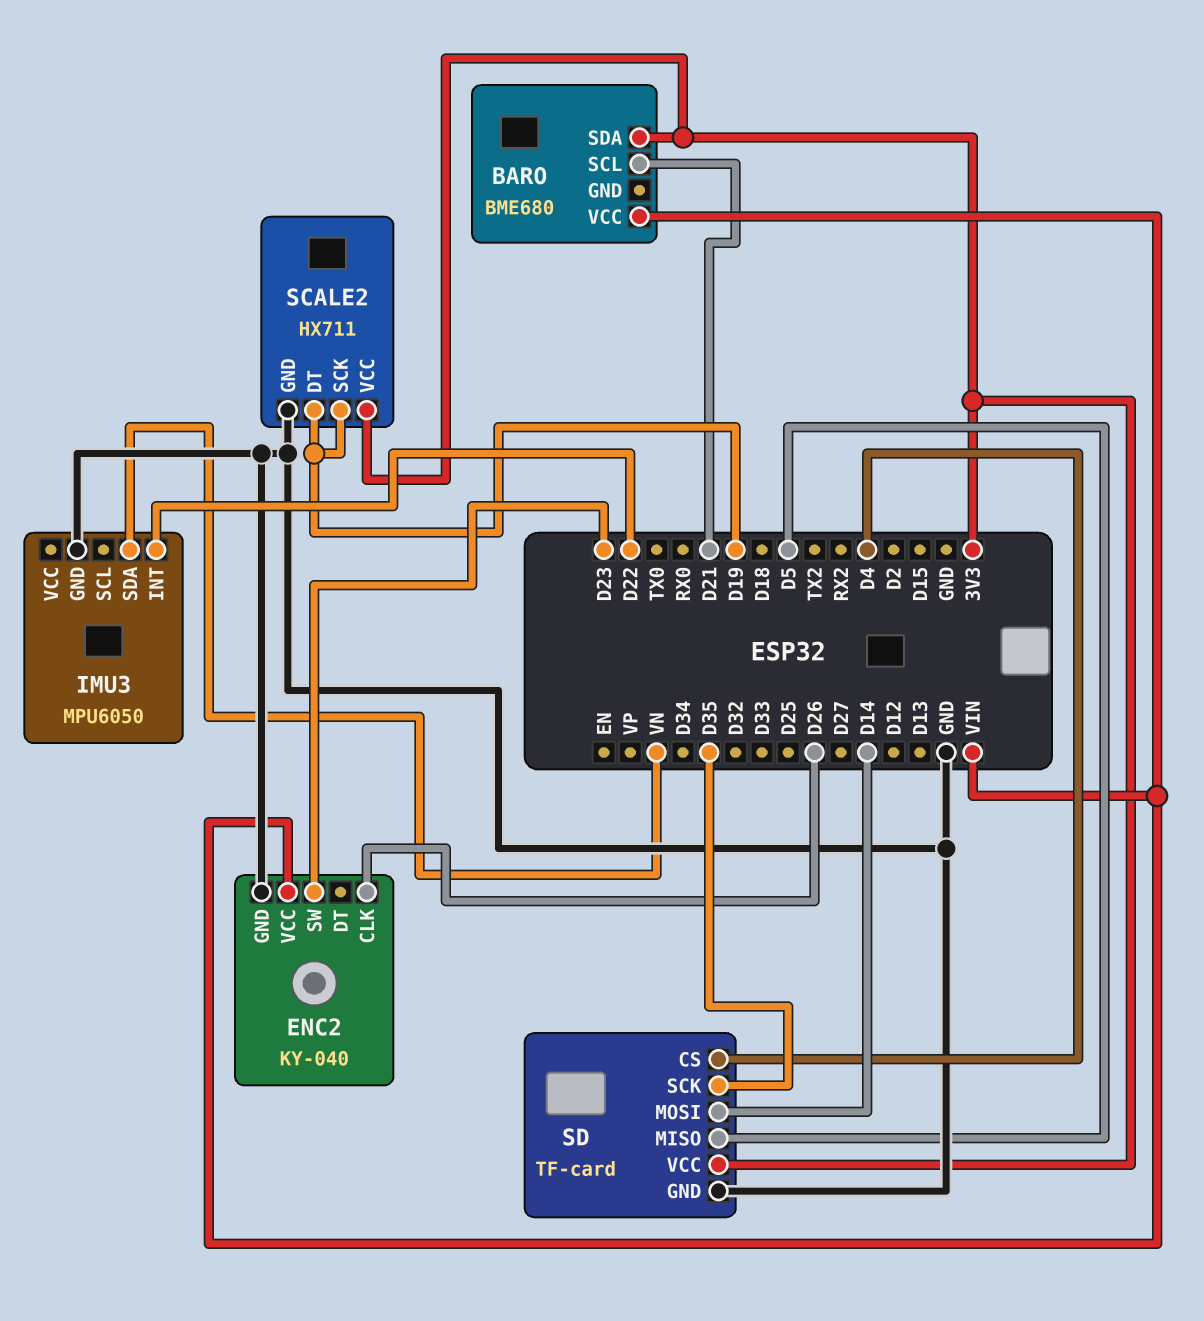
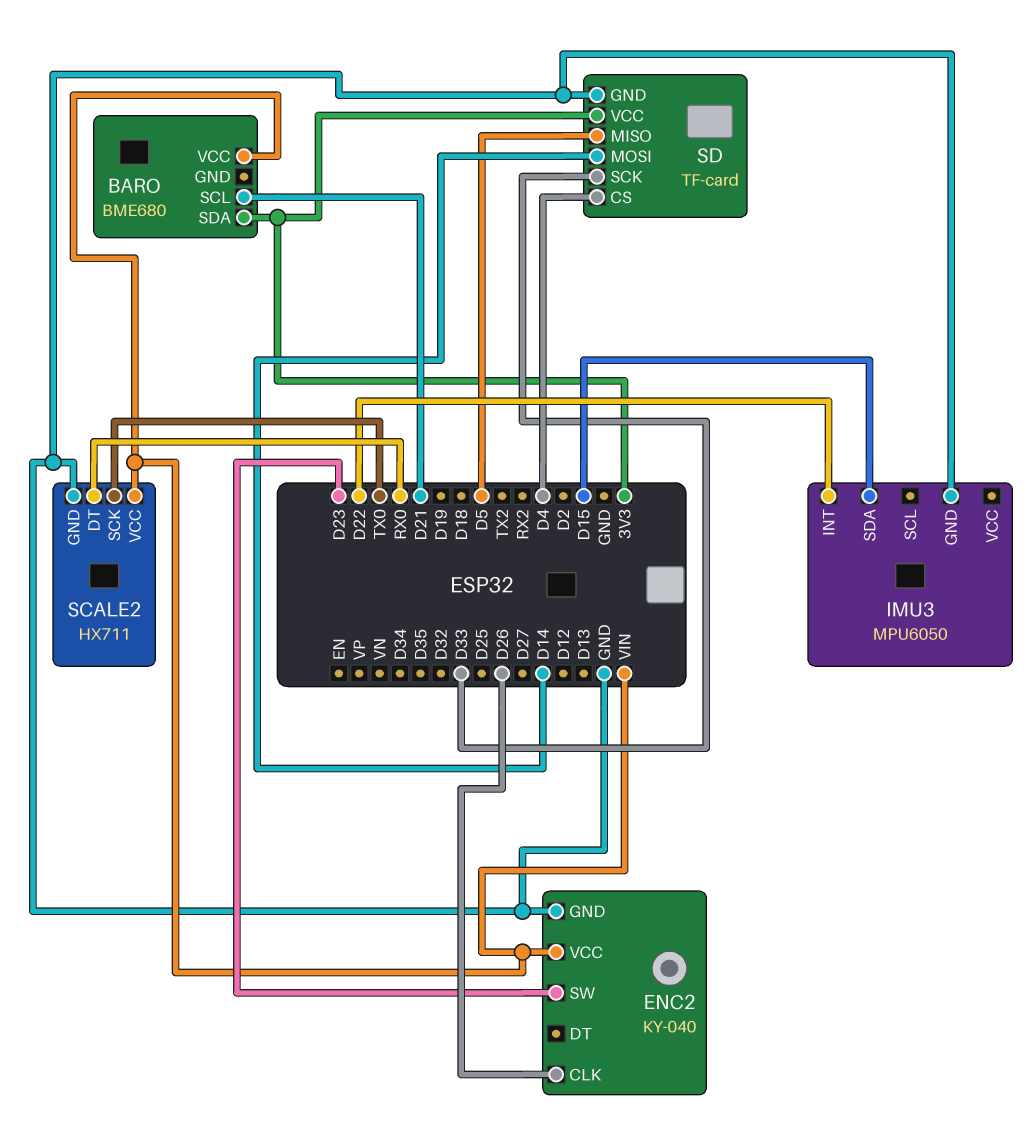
IMU3 pin SDA: VN -> D15
SCALE2 pin DT: D19 -> RX0
SCALE2 pin SCK: D19 -> TX0
SCALE2 pin VCC: 3V3 -> VIN
SD pin SCK: D35 -> D33

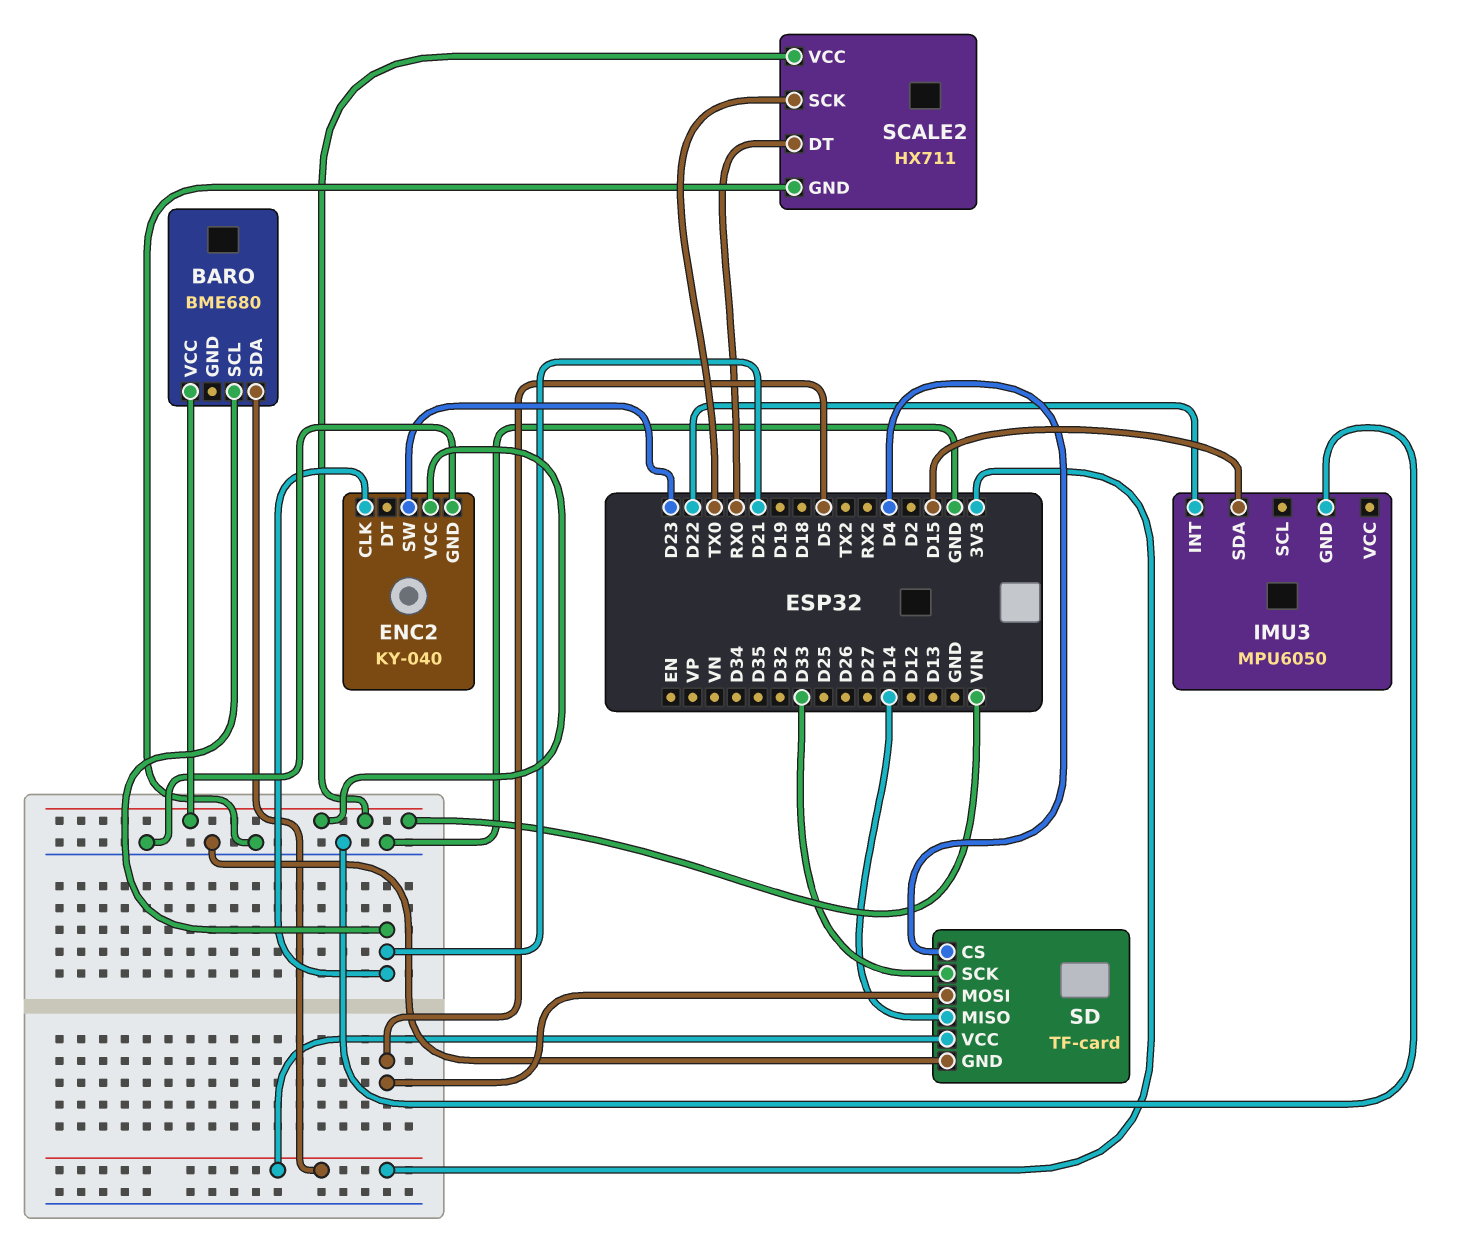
ENC2 pin CLK: D26 -> D21
SD pin MISO: D5 -> D14
SD pin MOSI: D14 -> D5

